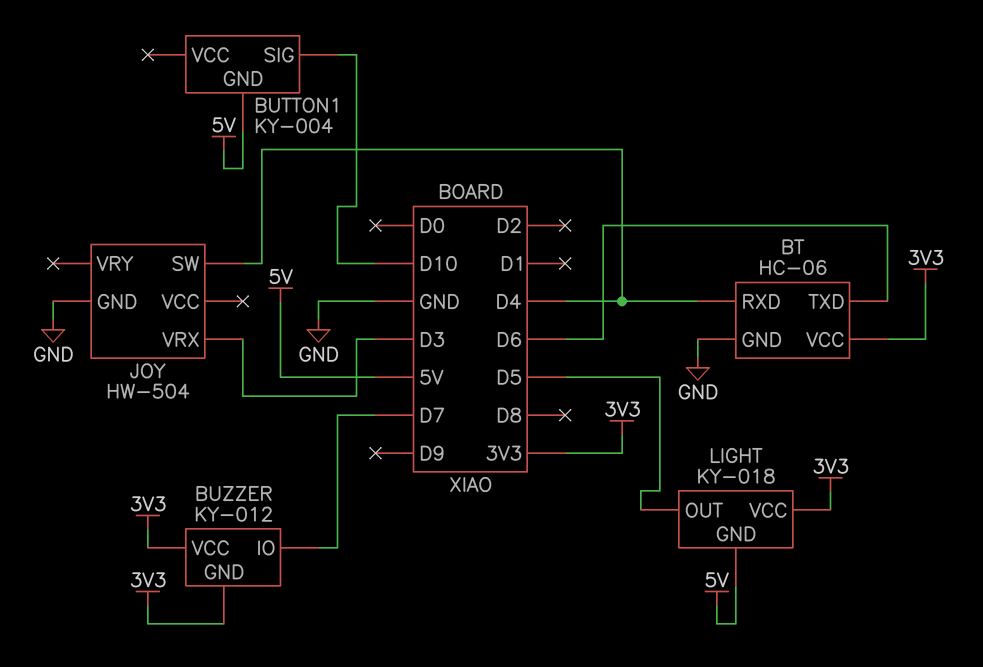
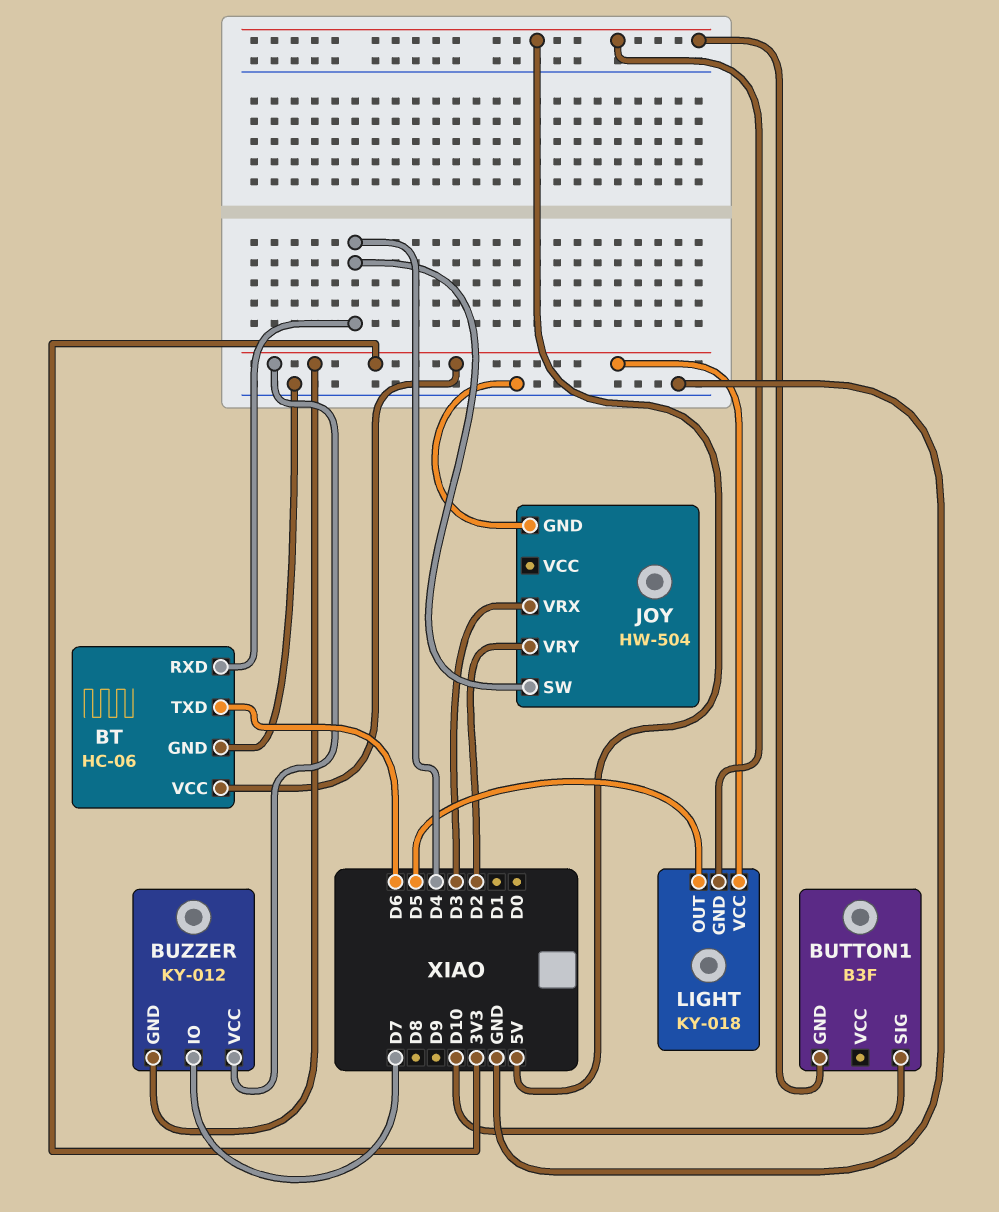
BUTTON1: KY-004 -> B3F
JOY pin VRY: none -> D2

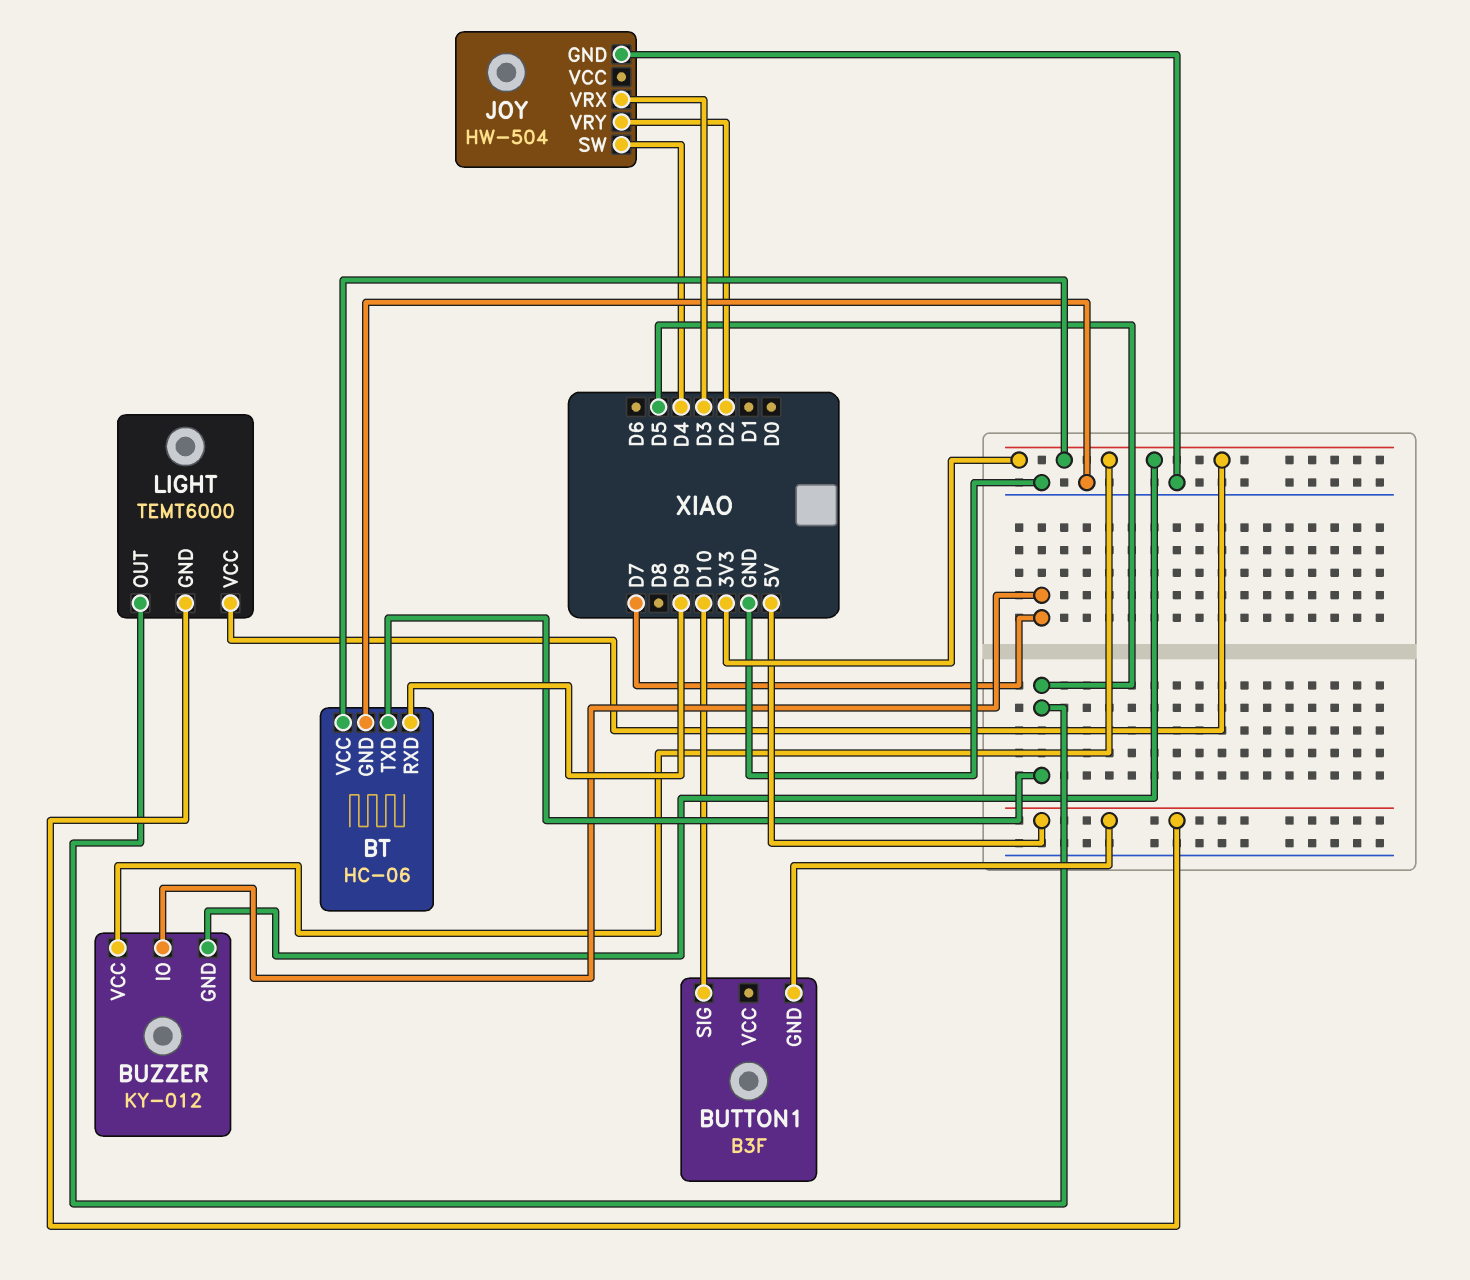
BT pin RXD: D4 -> D9
BT pin TXD: D6 -> D5
LIGHT: KY-018 -> TEMT6000

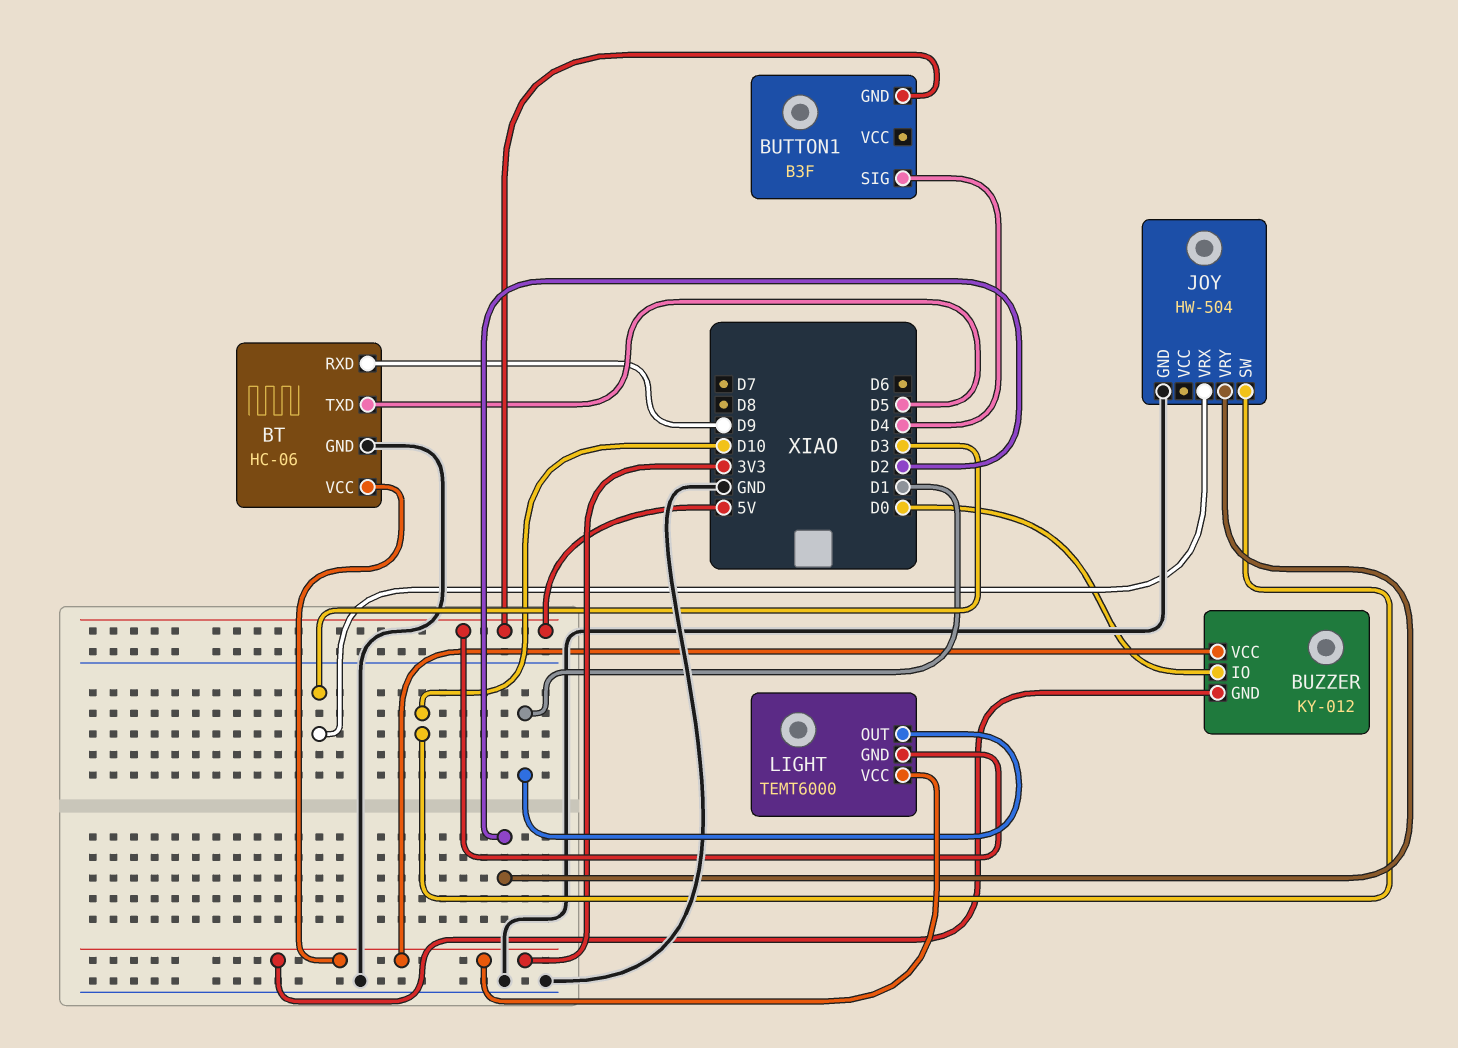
BUTTON1 pin SIG: D10 -> D4
BUZZER pin IO: D7 -> D0
JOY pin SW: D4 -> D10
LIGHT pin OUT: D5 -> D1

